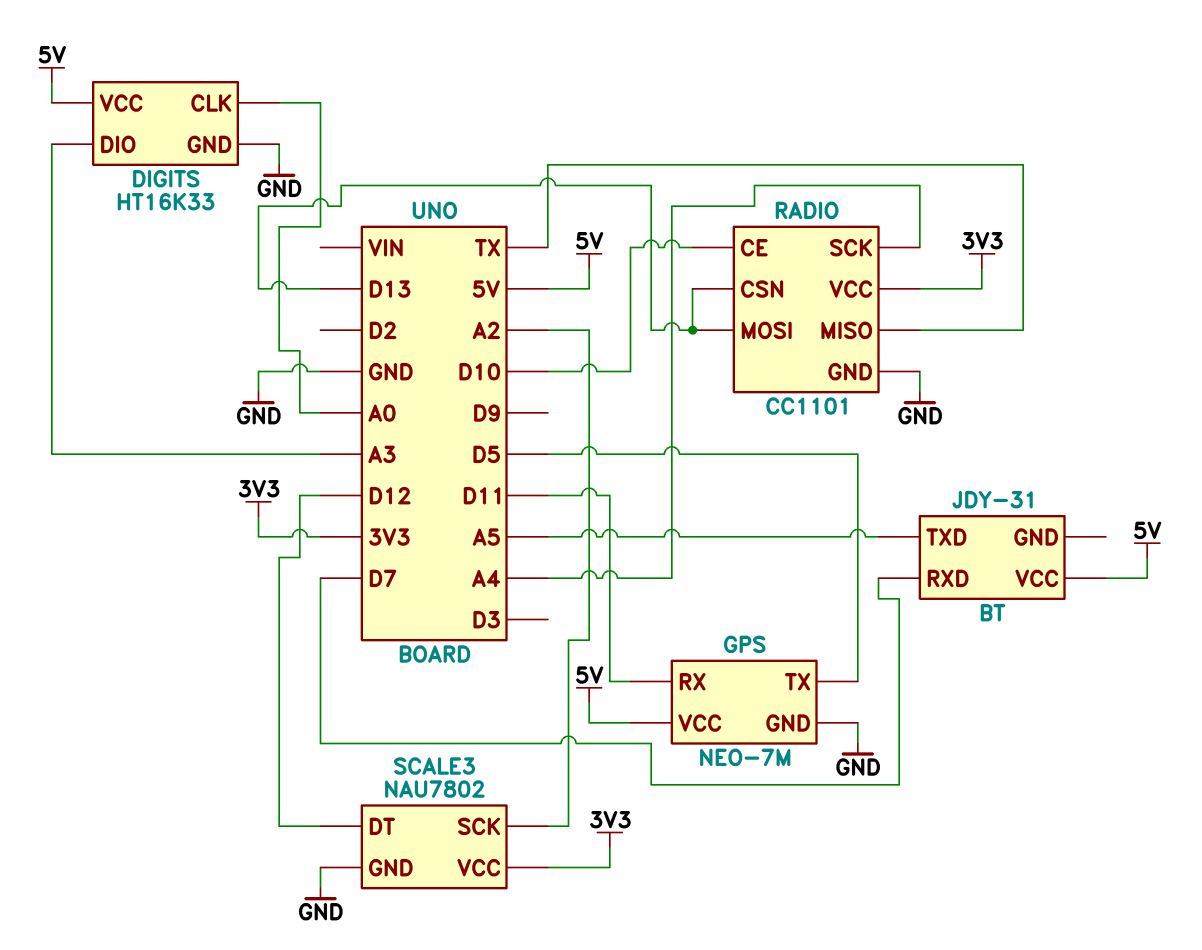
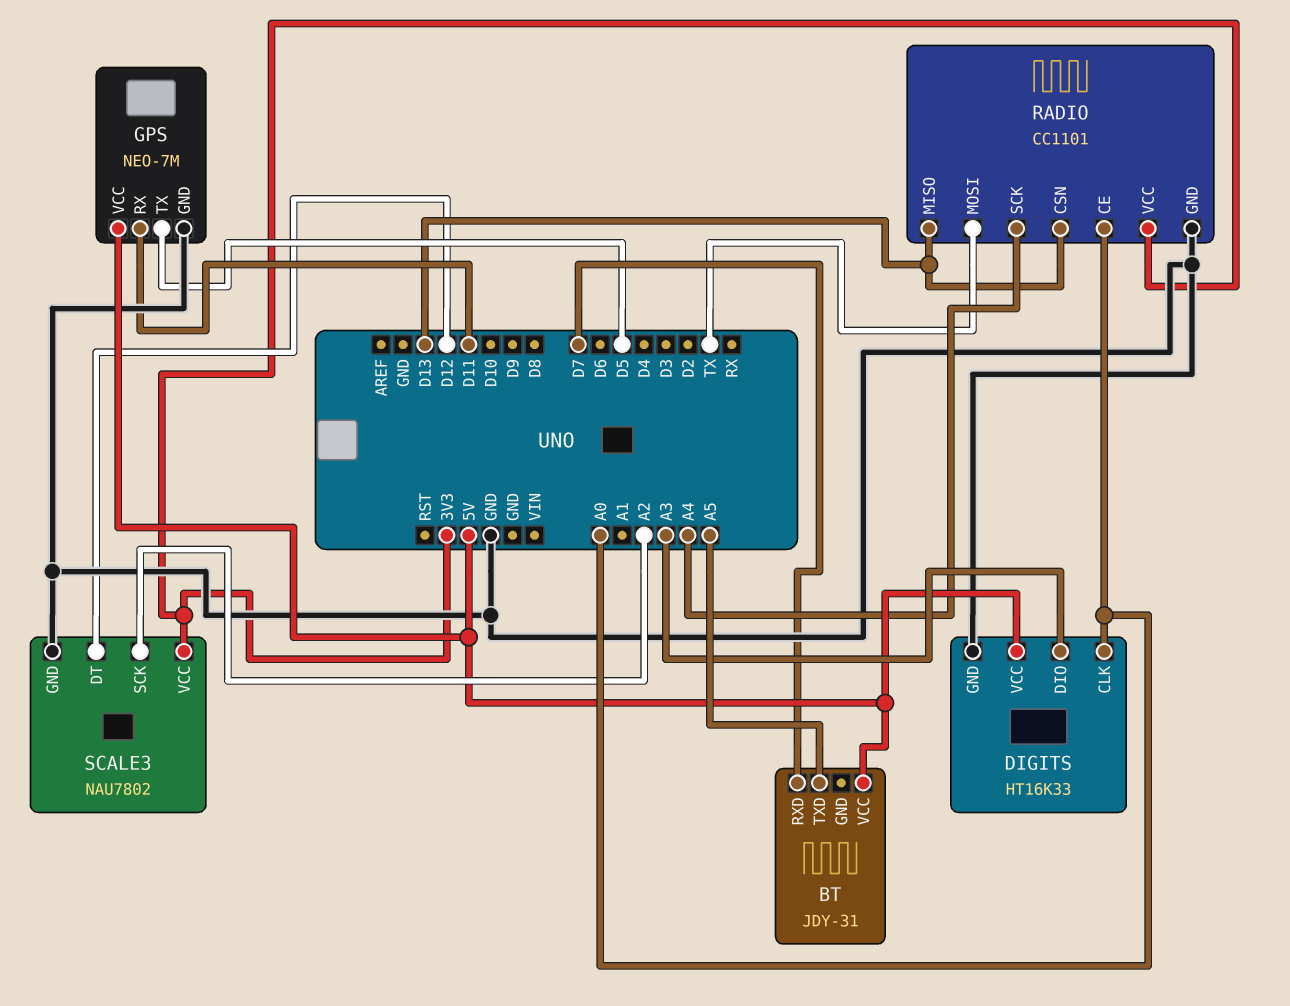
RADIO pin CE: D10 -> A0
RADIO pin MISO: TX -> D13
RADIO pin MOSI: D13 -> TX

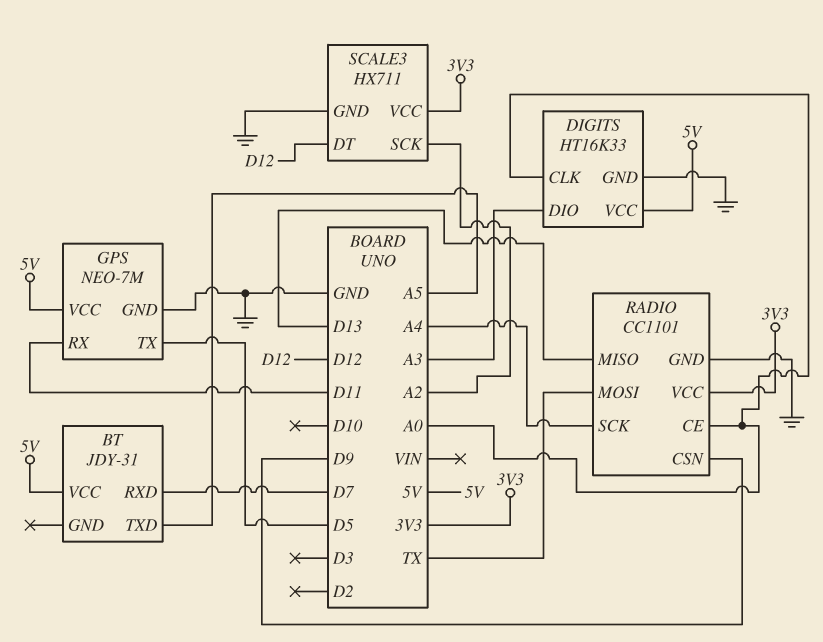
RADIO pin CSN: D13 -> D9
SCALE3: NAU7802 -> HX711

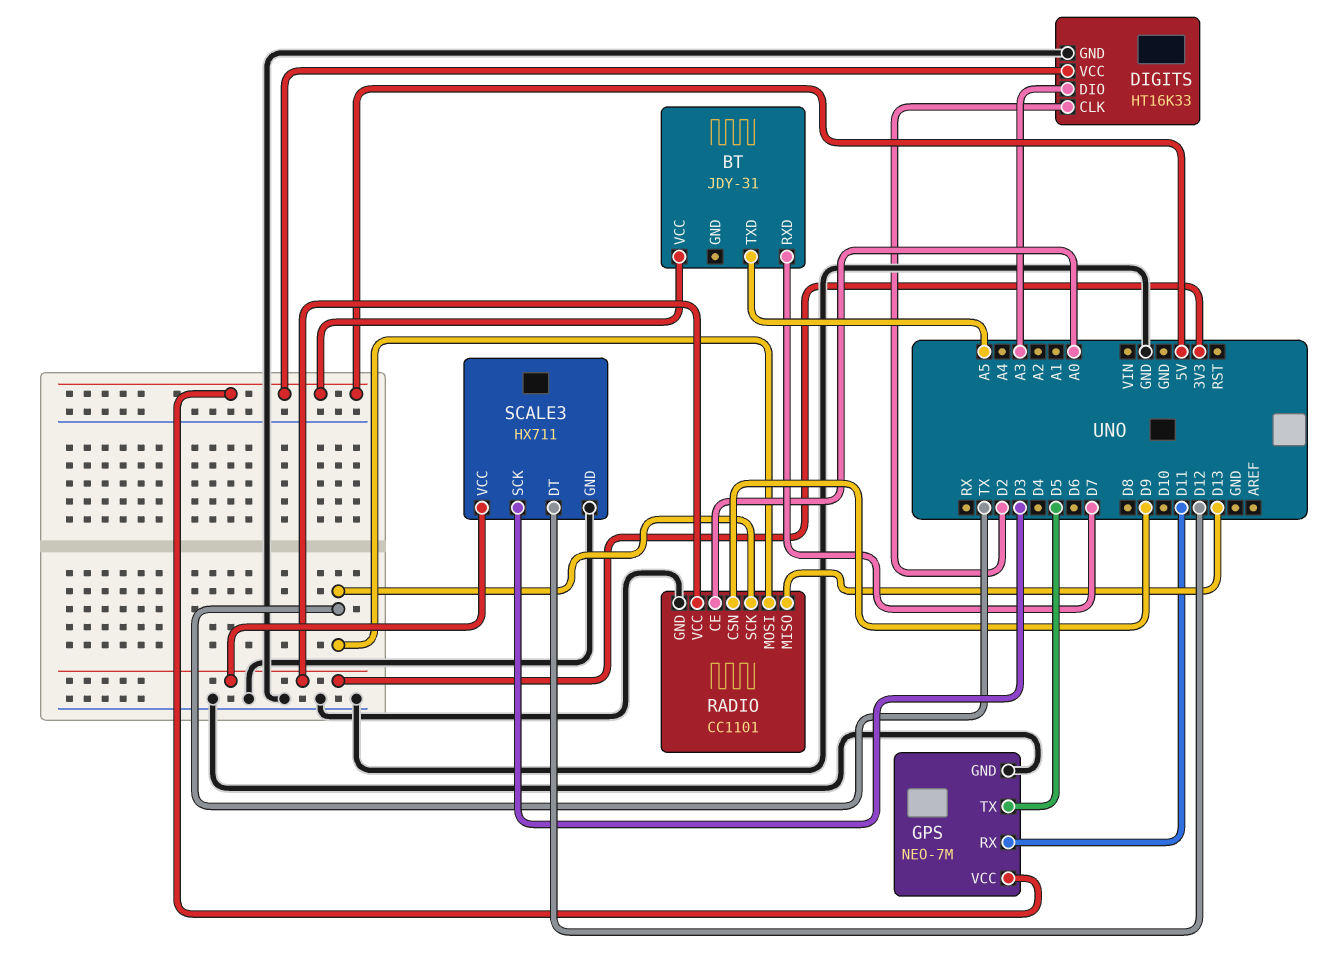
DIGITS pin CLK: A0 -> D2
RADIO pin SCK: A4 -> TX
SCALE3 pin SCK: A2 -> D3

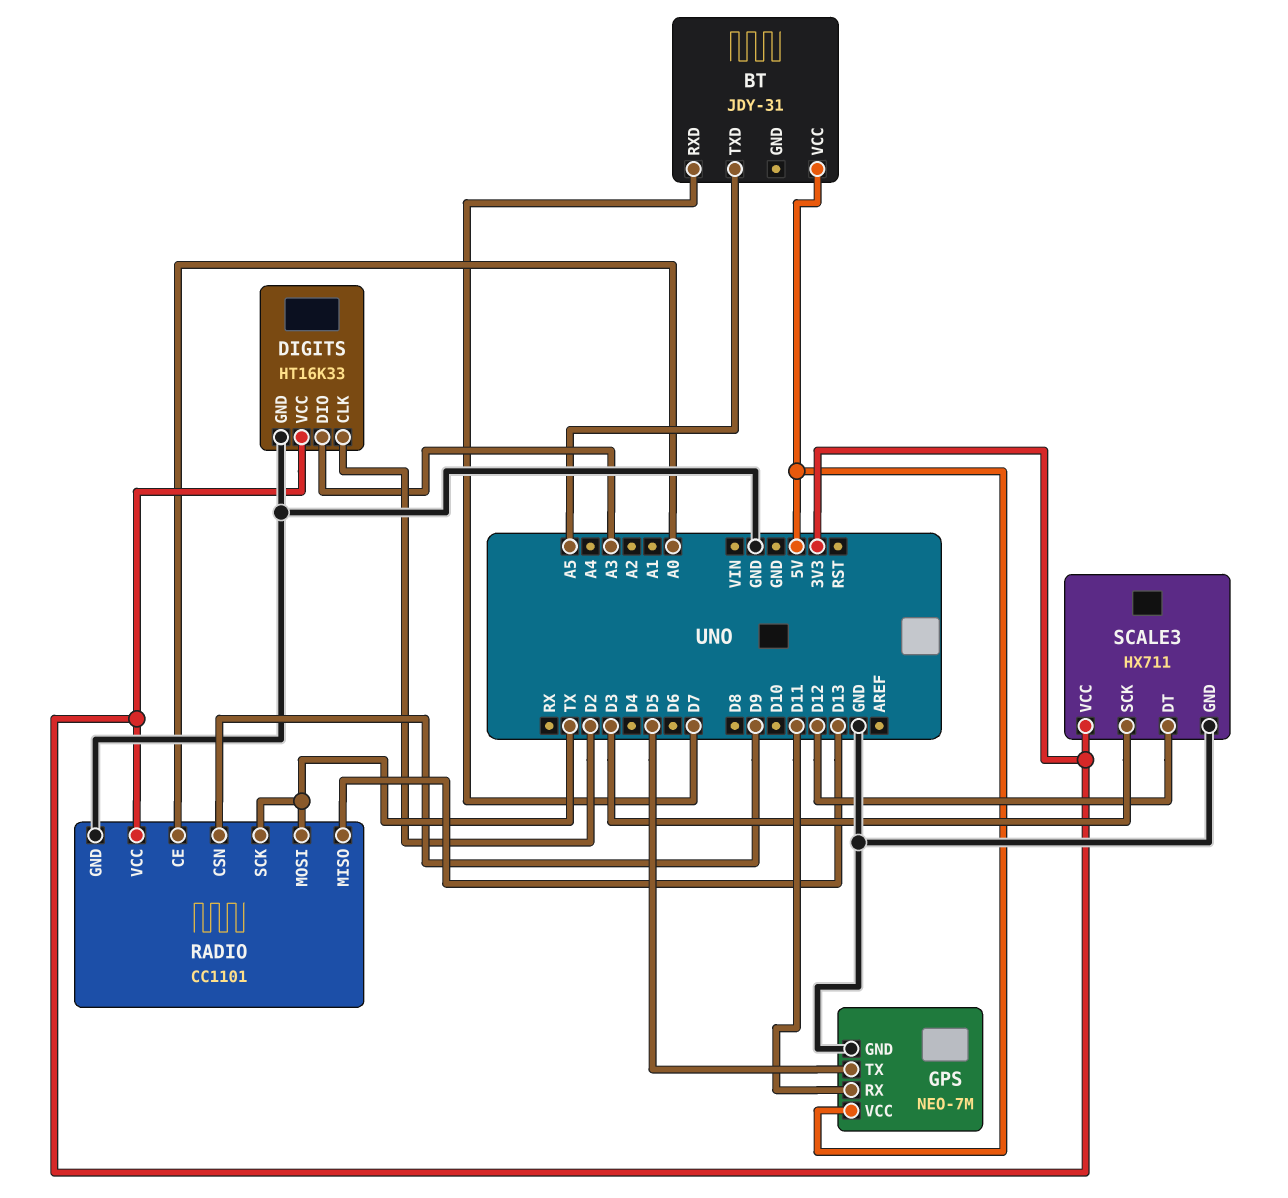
DIGITS pin VCC: 5V -> 3V3

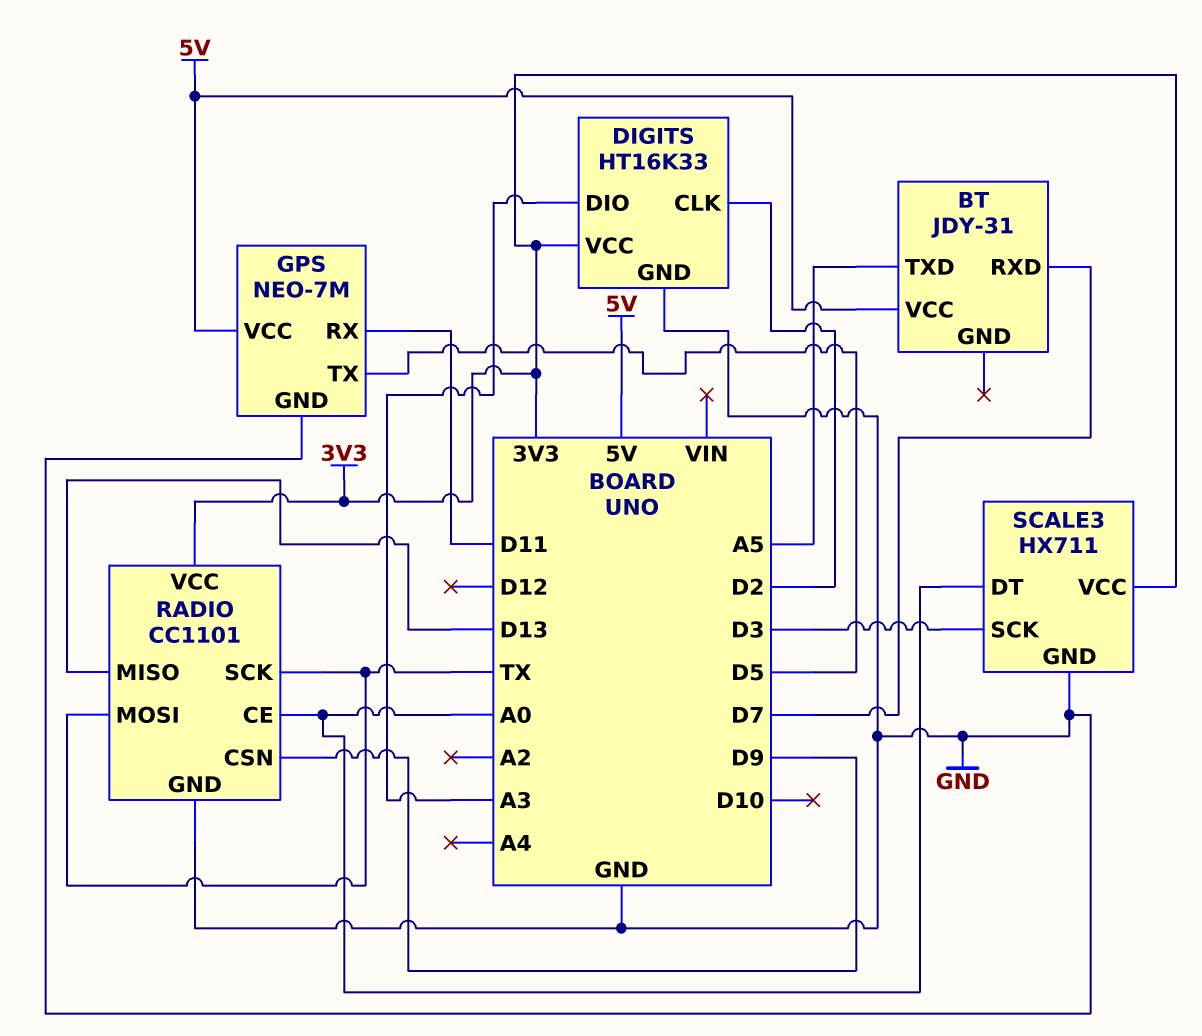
SCALE3 pin DT: D12 -> A0

